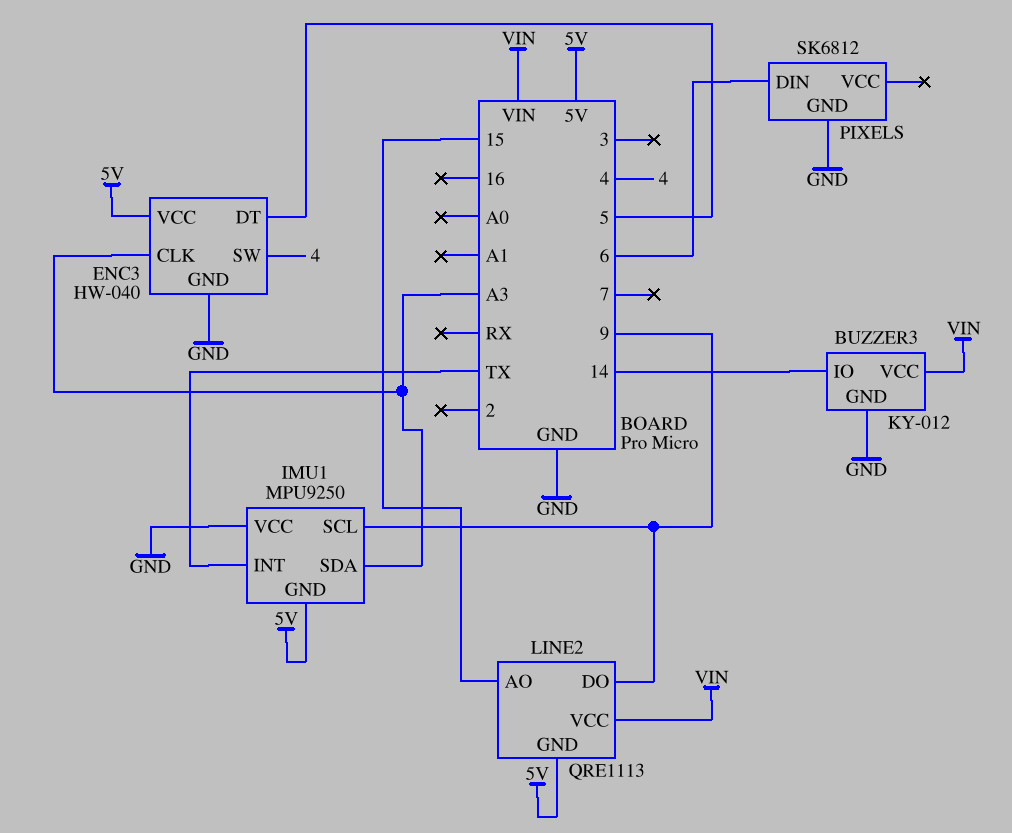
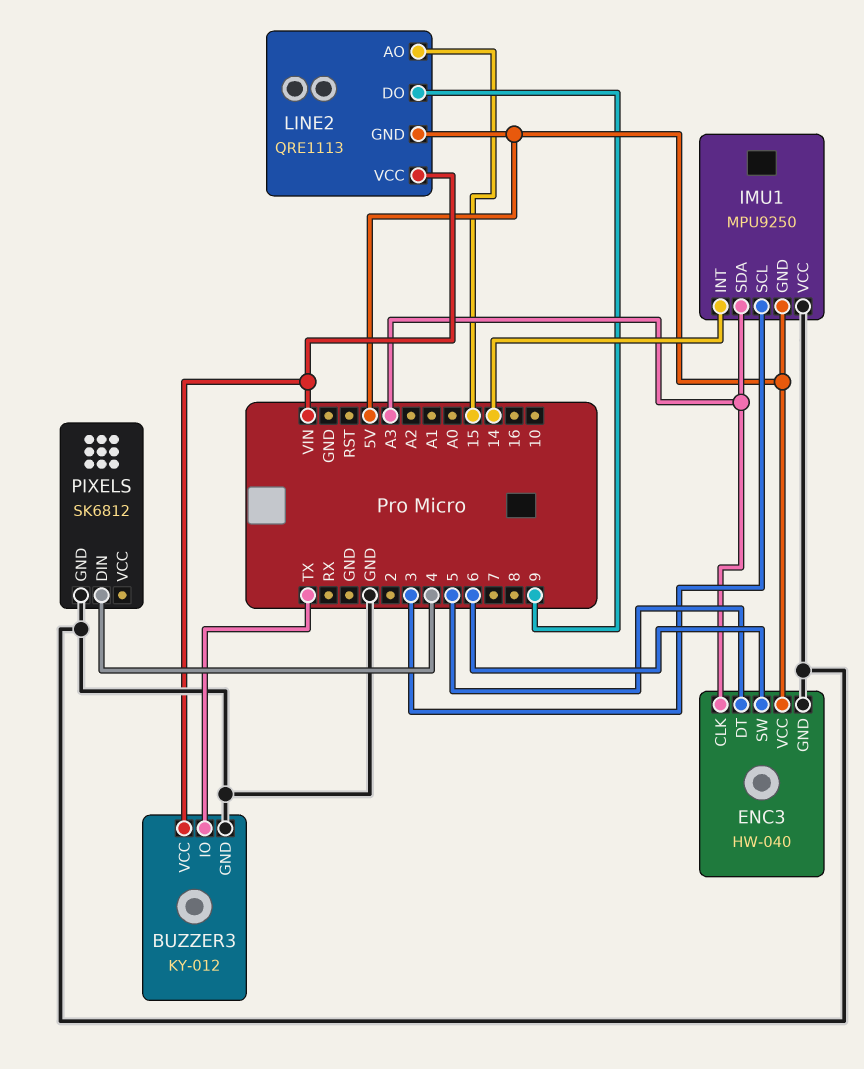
BUZZER3 pin IO: 14 -> TX
ENC3 pin SW: 4 -> 6
IMU1 pin INT: TX -> 14
IMU1 pin SCL: 9 -> 3
PIXELS pin DIN: 6 -> 4

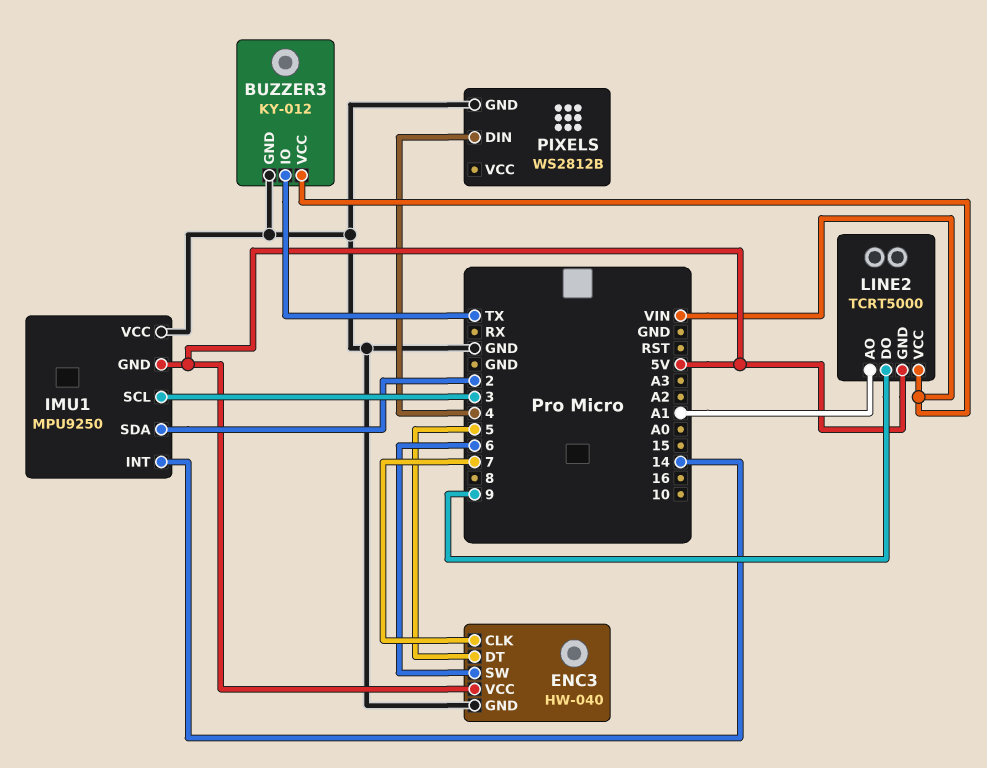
ENC3 pin CLK: A3 -> 7
IMU1 pin SDA: A3 -> 2
LINE2: QRE1113 -> TCRT5000
LINE2 pin AO: 15 -> A1
PIXELS: SK6812 -> WS2812B

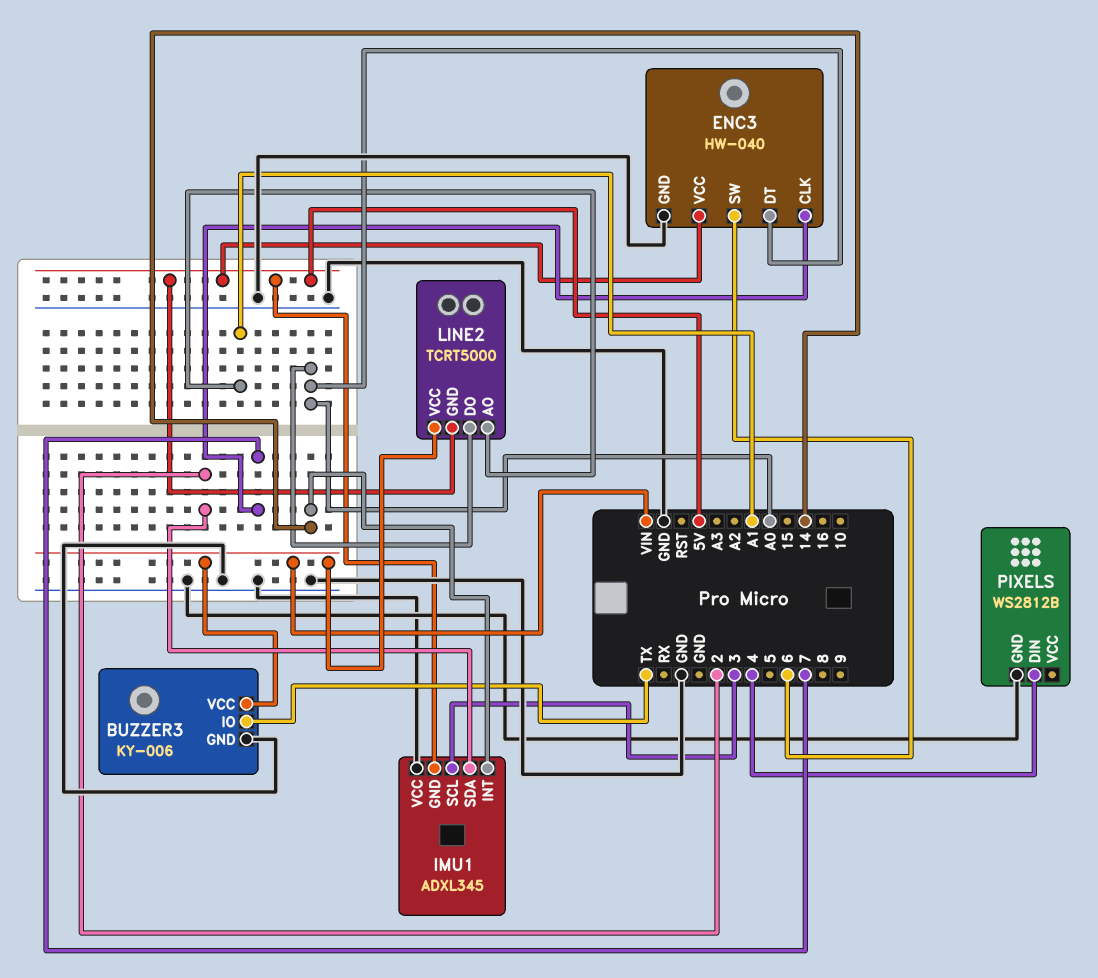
BUZZER3: KY-012 -> KY-006
ENC3 pin DT: 5 -> A0
IMU1: MPU9250 -> ADXL345
LINE2 pin DO: 9 -> A0

